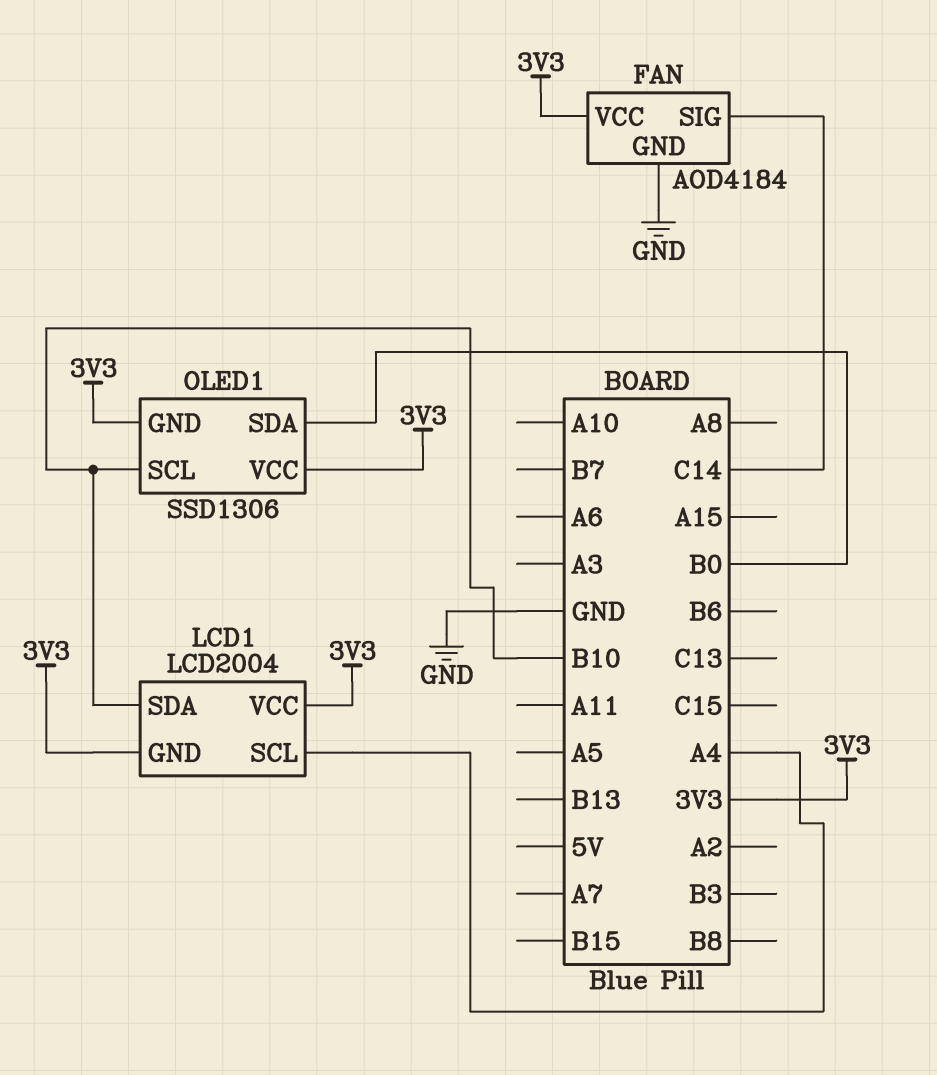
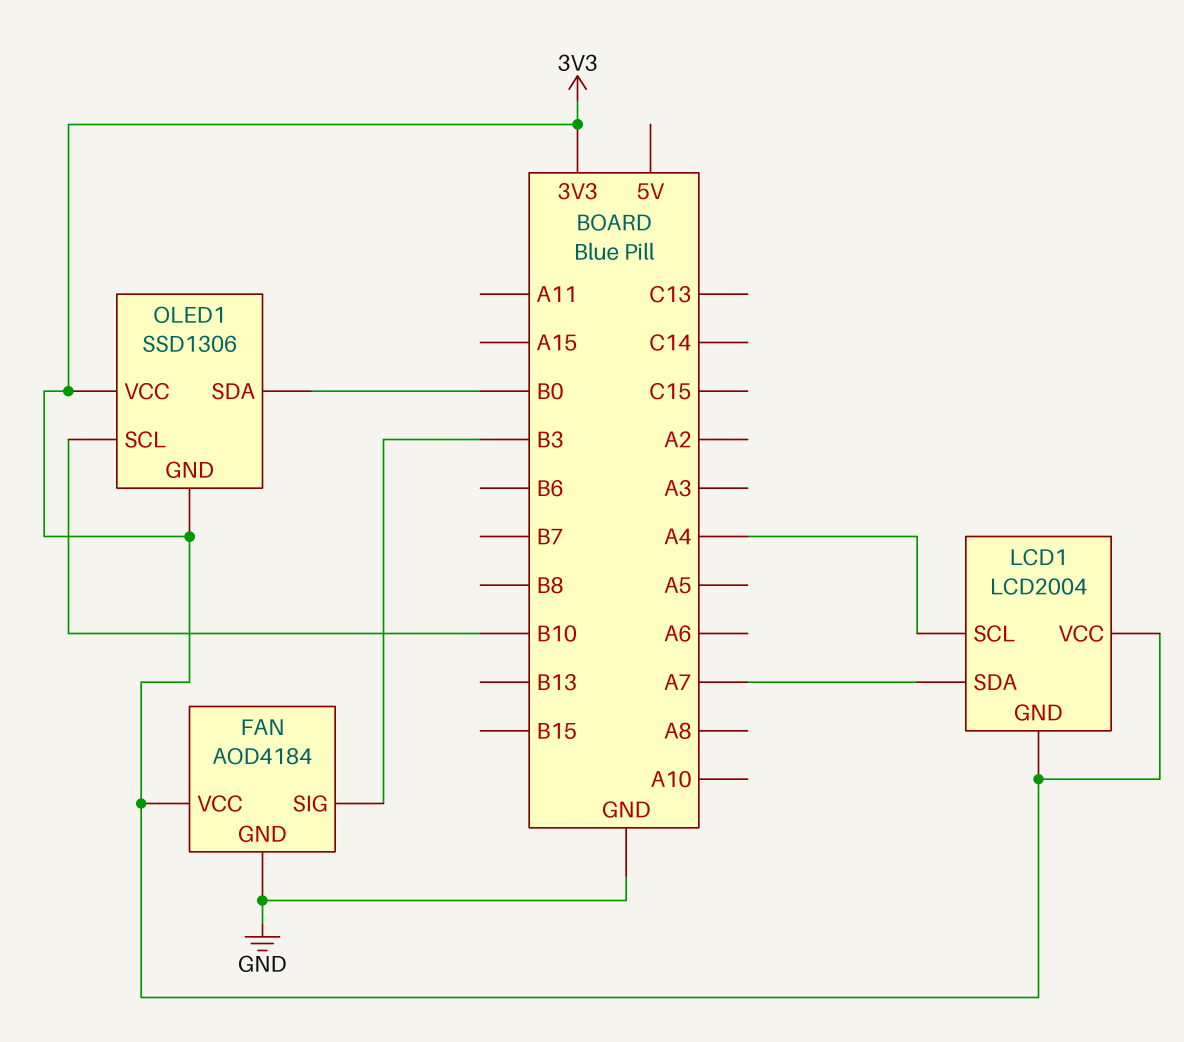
FAN pin SIG: C14 -> B3
LCD1 pin SDA: B10 -> A7

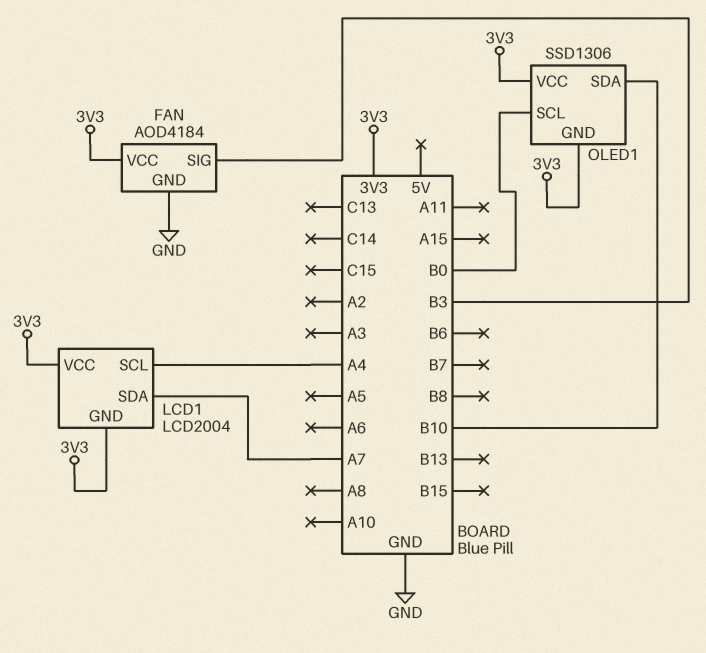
OLED1 pin SCL: B10 -> B0
OLED1 pin SDA: B0 -> B10

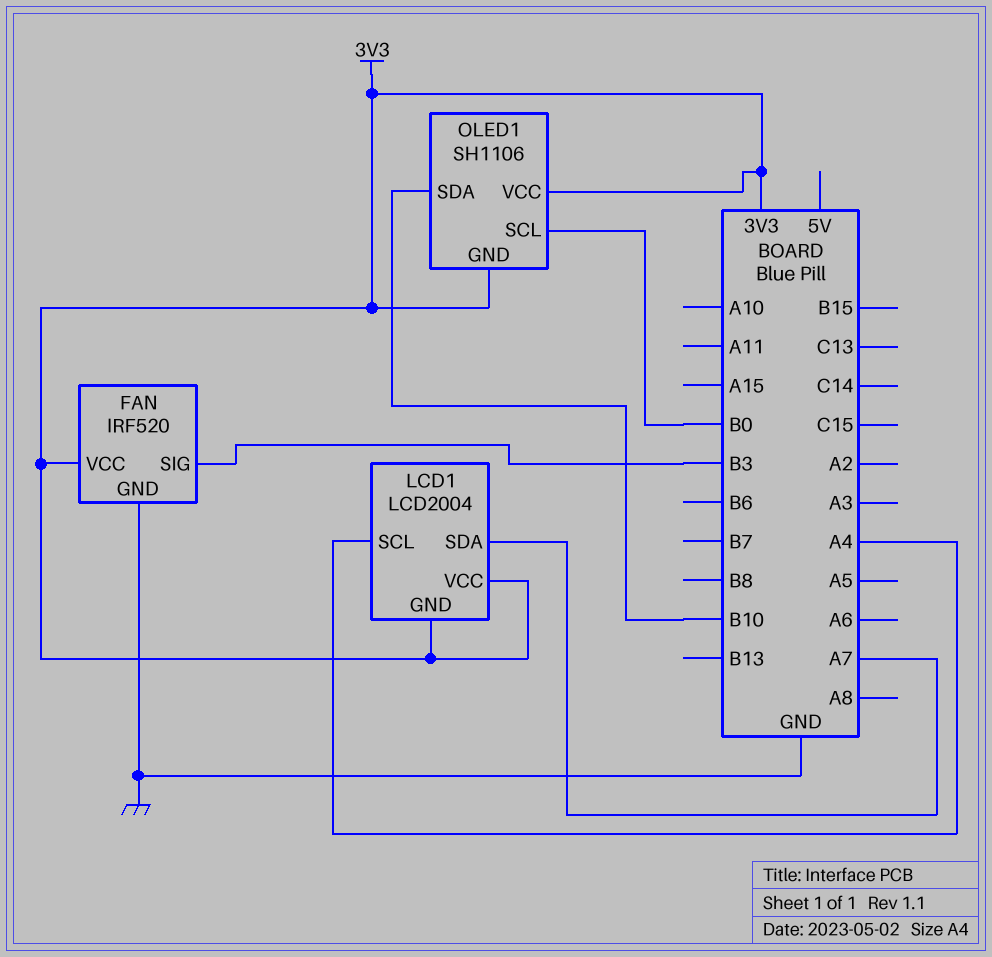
FAN: AOD4184 -> IRF520
OLED1: SSD1306 -> SH1106

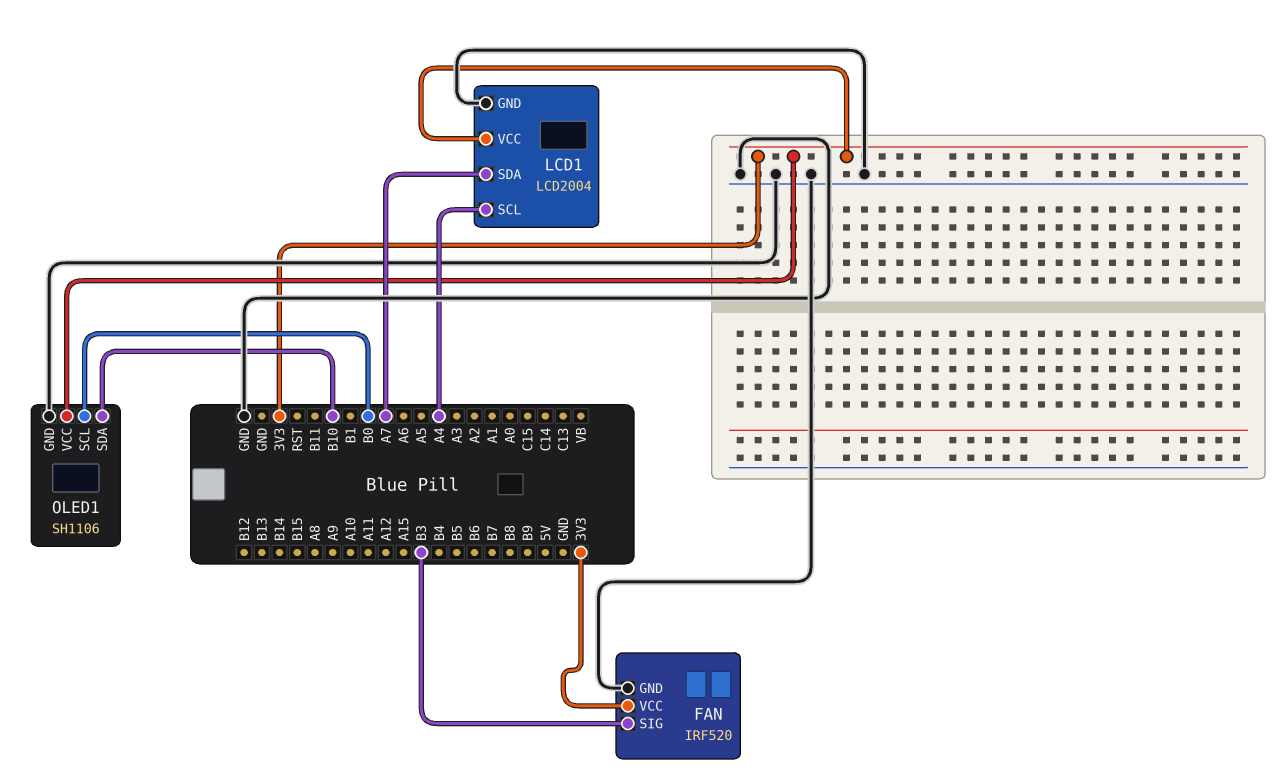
LCD1 pin GND: 3V3 -> GND
OLED1 pin GND: 3V3 -> GND

